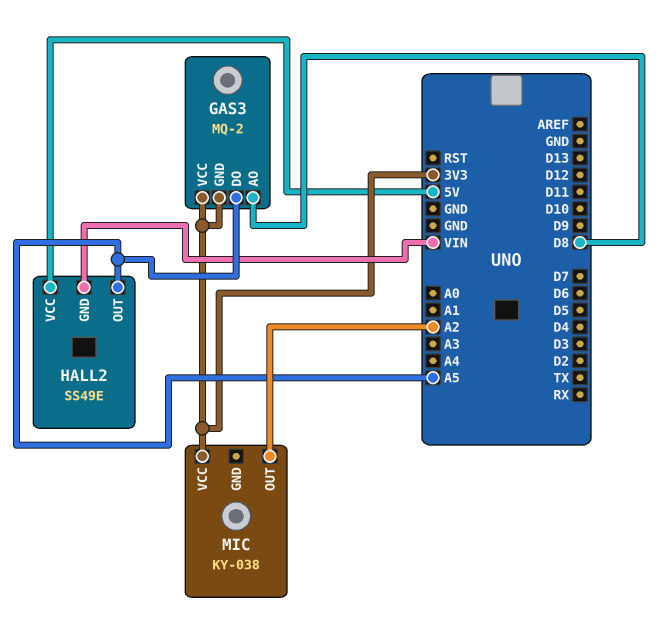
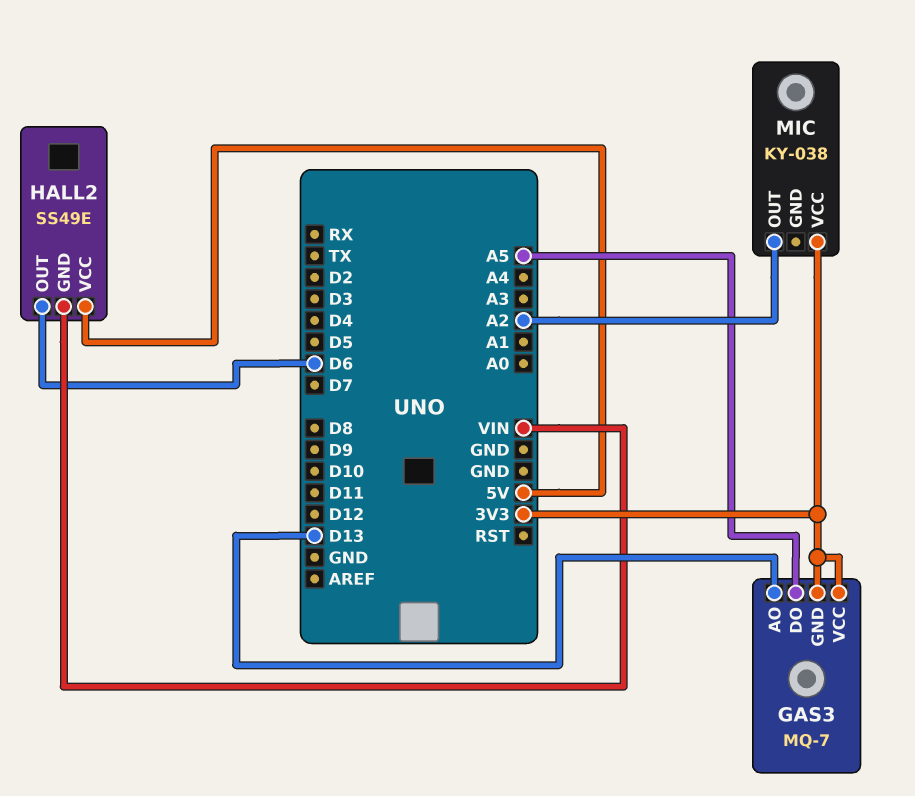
GAS3: MQ-2 -> MQ-7
GAS3 pin AO: D8 -> D13
HALL2 pin OUT: A5 -> D6

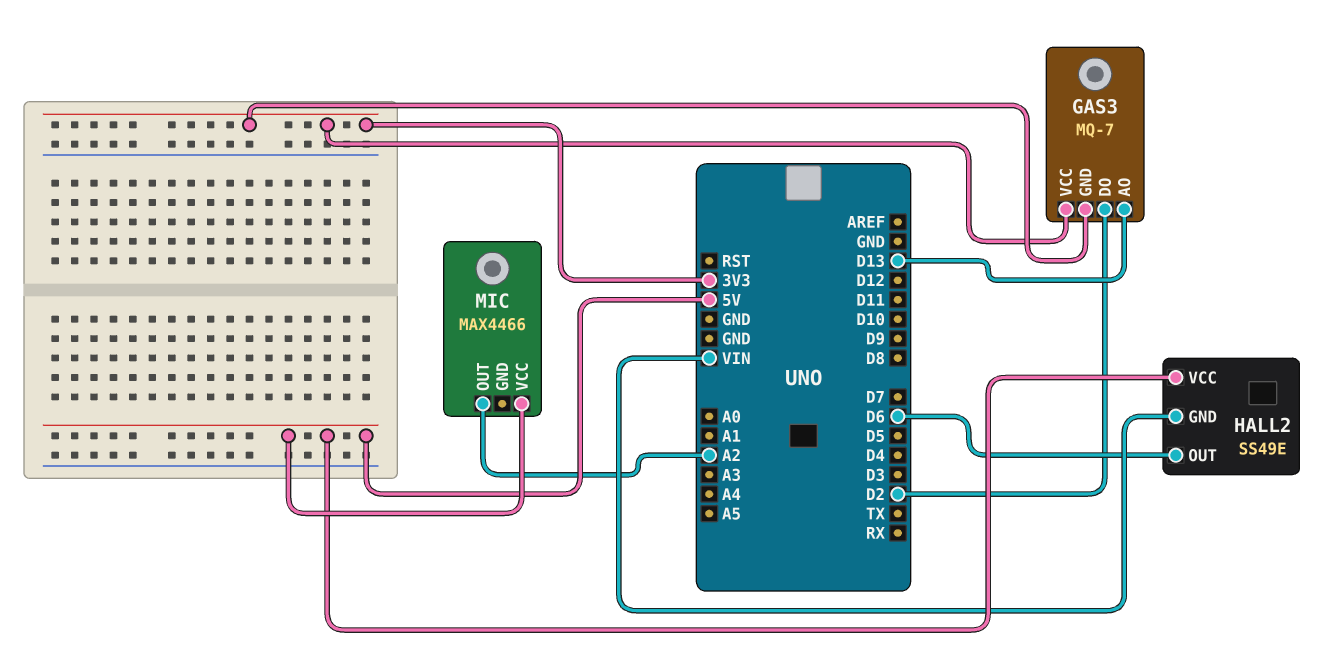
GAS3 pin DO: A5 -> D2
MIC: KY-038 -> MAX4466
MIC pin VCC: 3V3 -> 5V

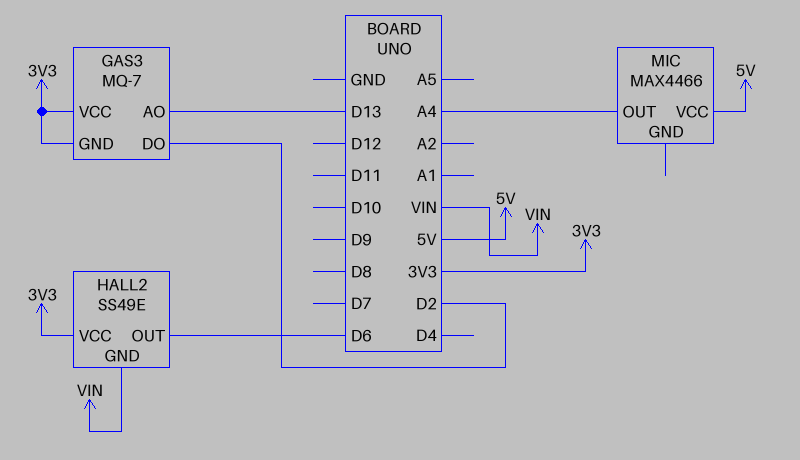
HALL2 pin VCC: 5V -> 3V3
MIC pin OUT: A2 -> A4

